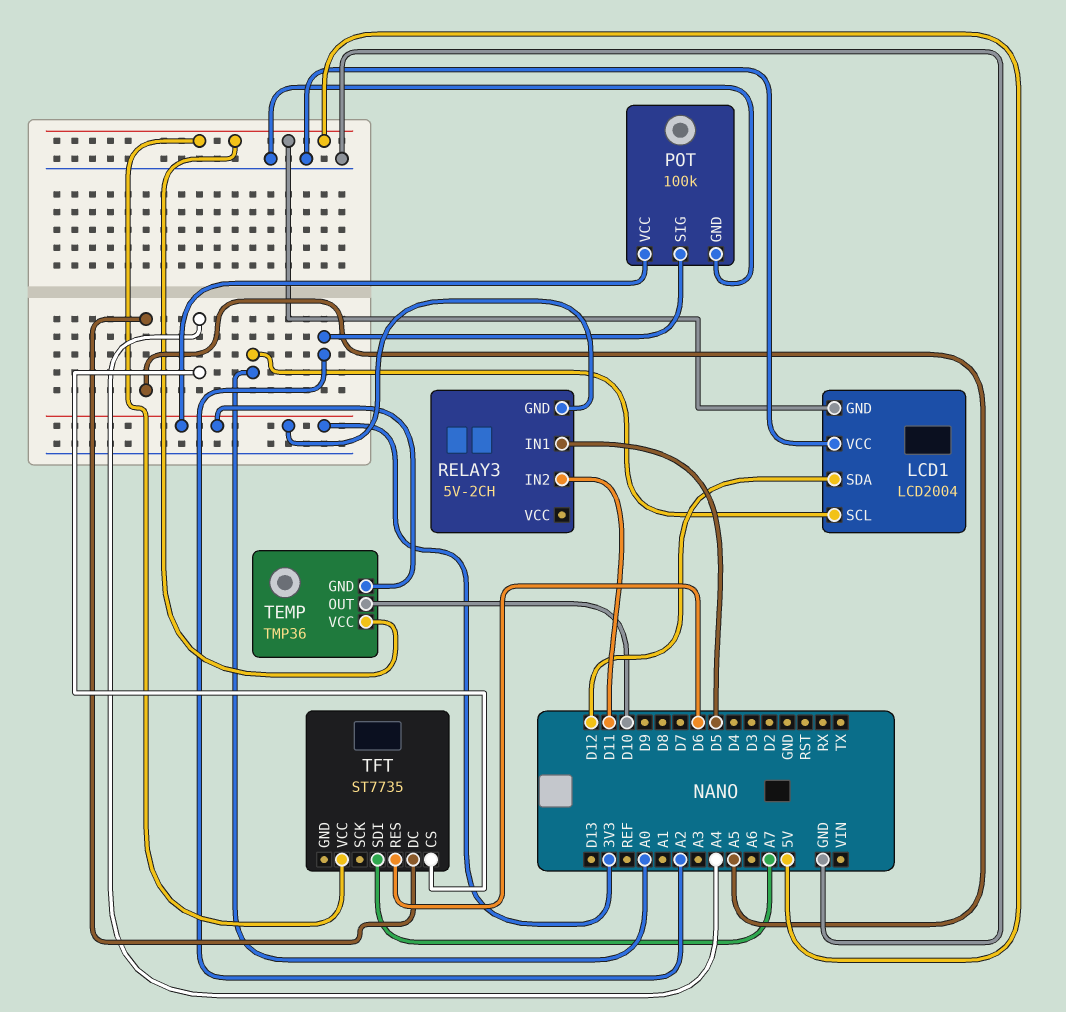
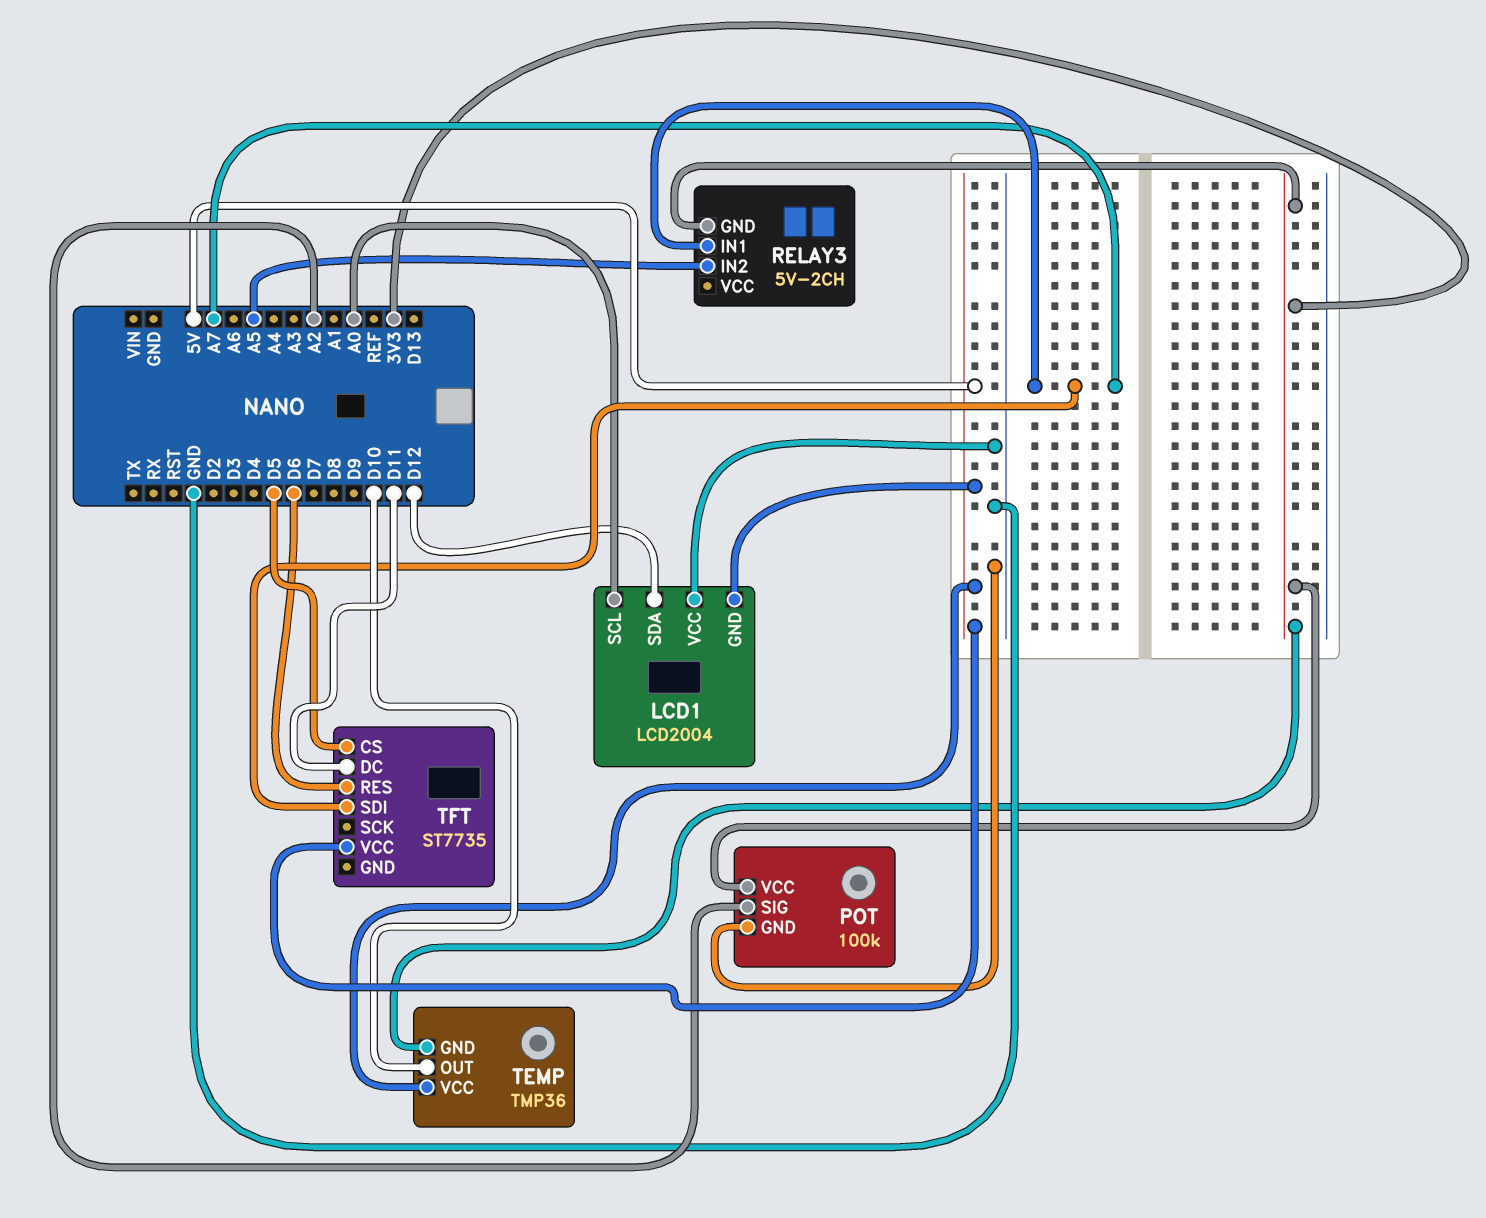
RELAY3 pin IN1: D5 -> A7
RELAY3 pin IN2: D11 -> A5
TFT pin CS: A4 -> D5
TFT pin DC: A5 -> D11

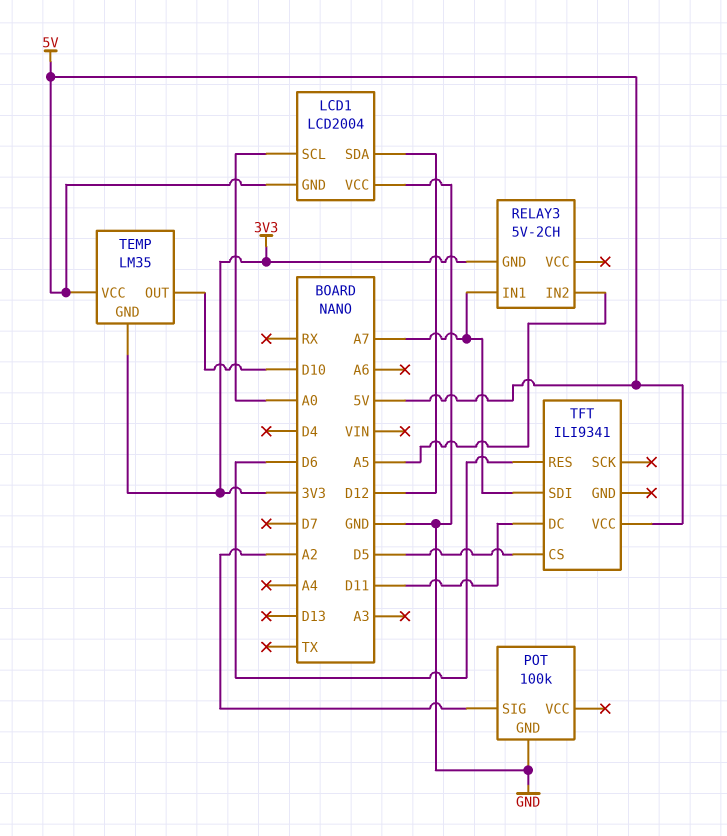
POT pin VCC: 3V3 -> none
TEMP: TMP36 -> LM35
TFT: ST7735 -> ILI9341

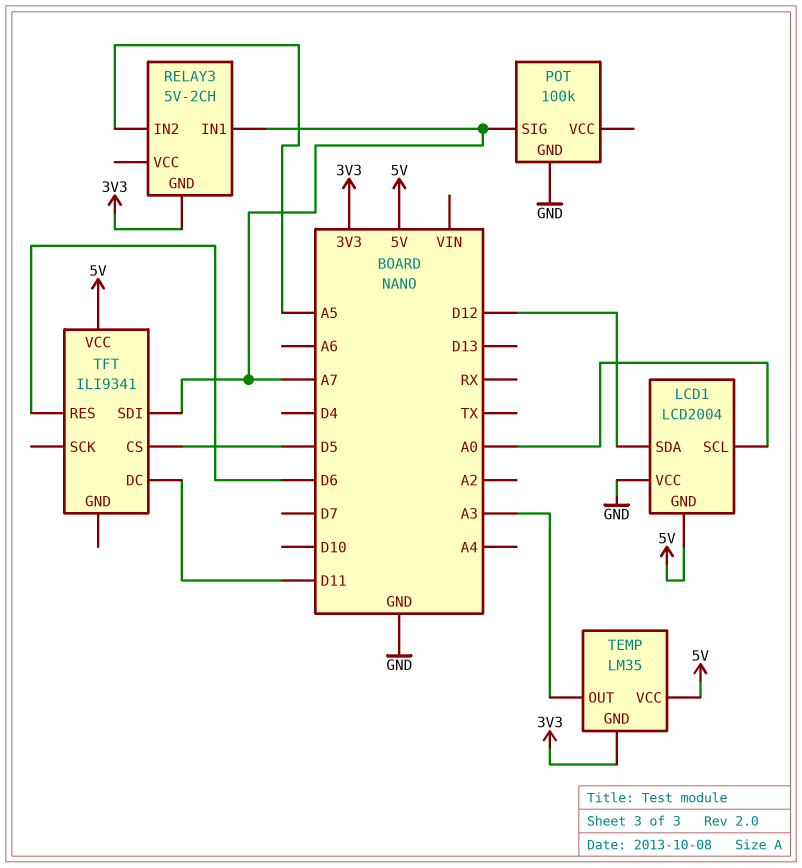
POT pin SIG: A2 -> A7
TEMP pin OUT: D10 -> A3

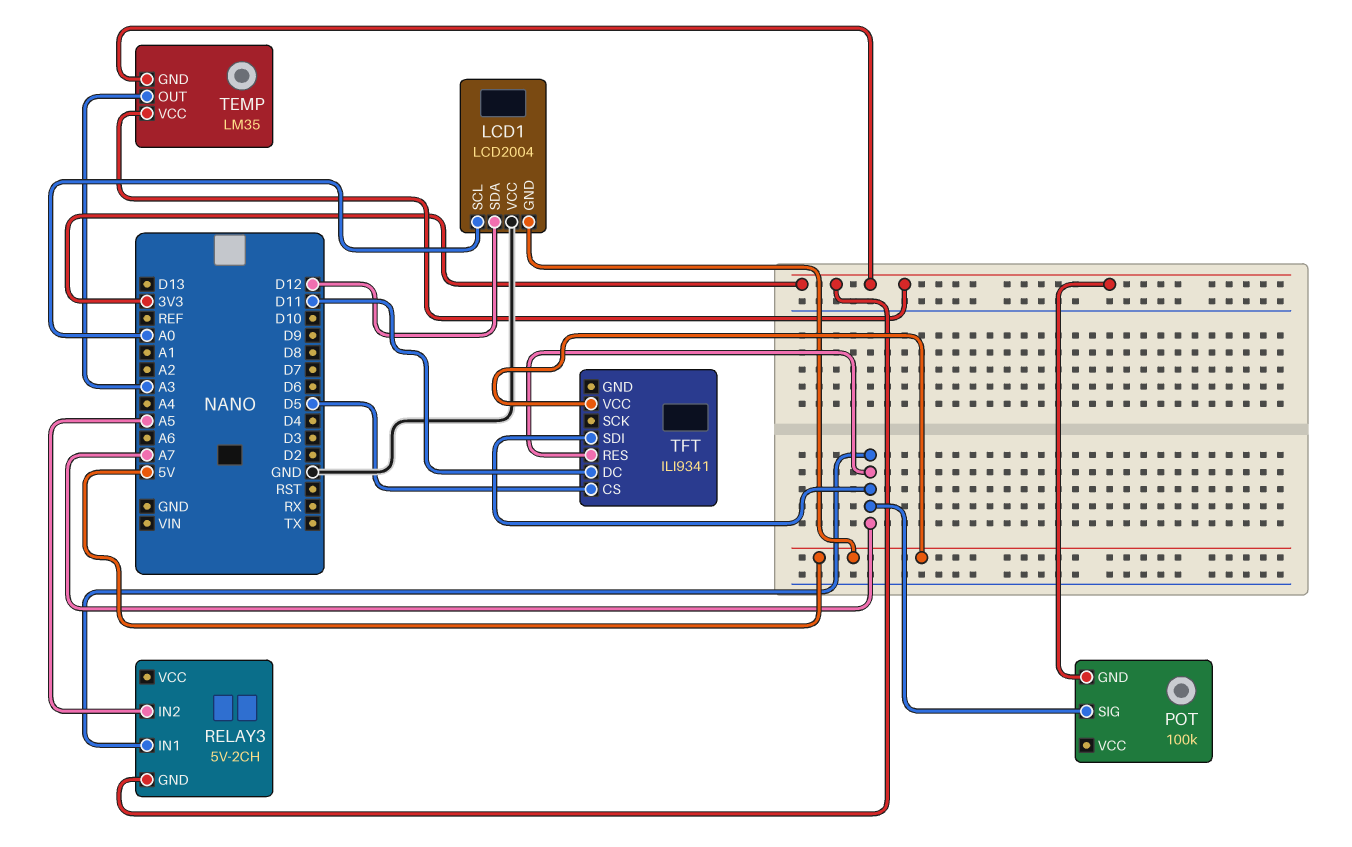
POT pin GND: GND -> 3V3
TEMP pin VCC: 5V -> 3V3
TFT pin RES: D6 -> A7

